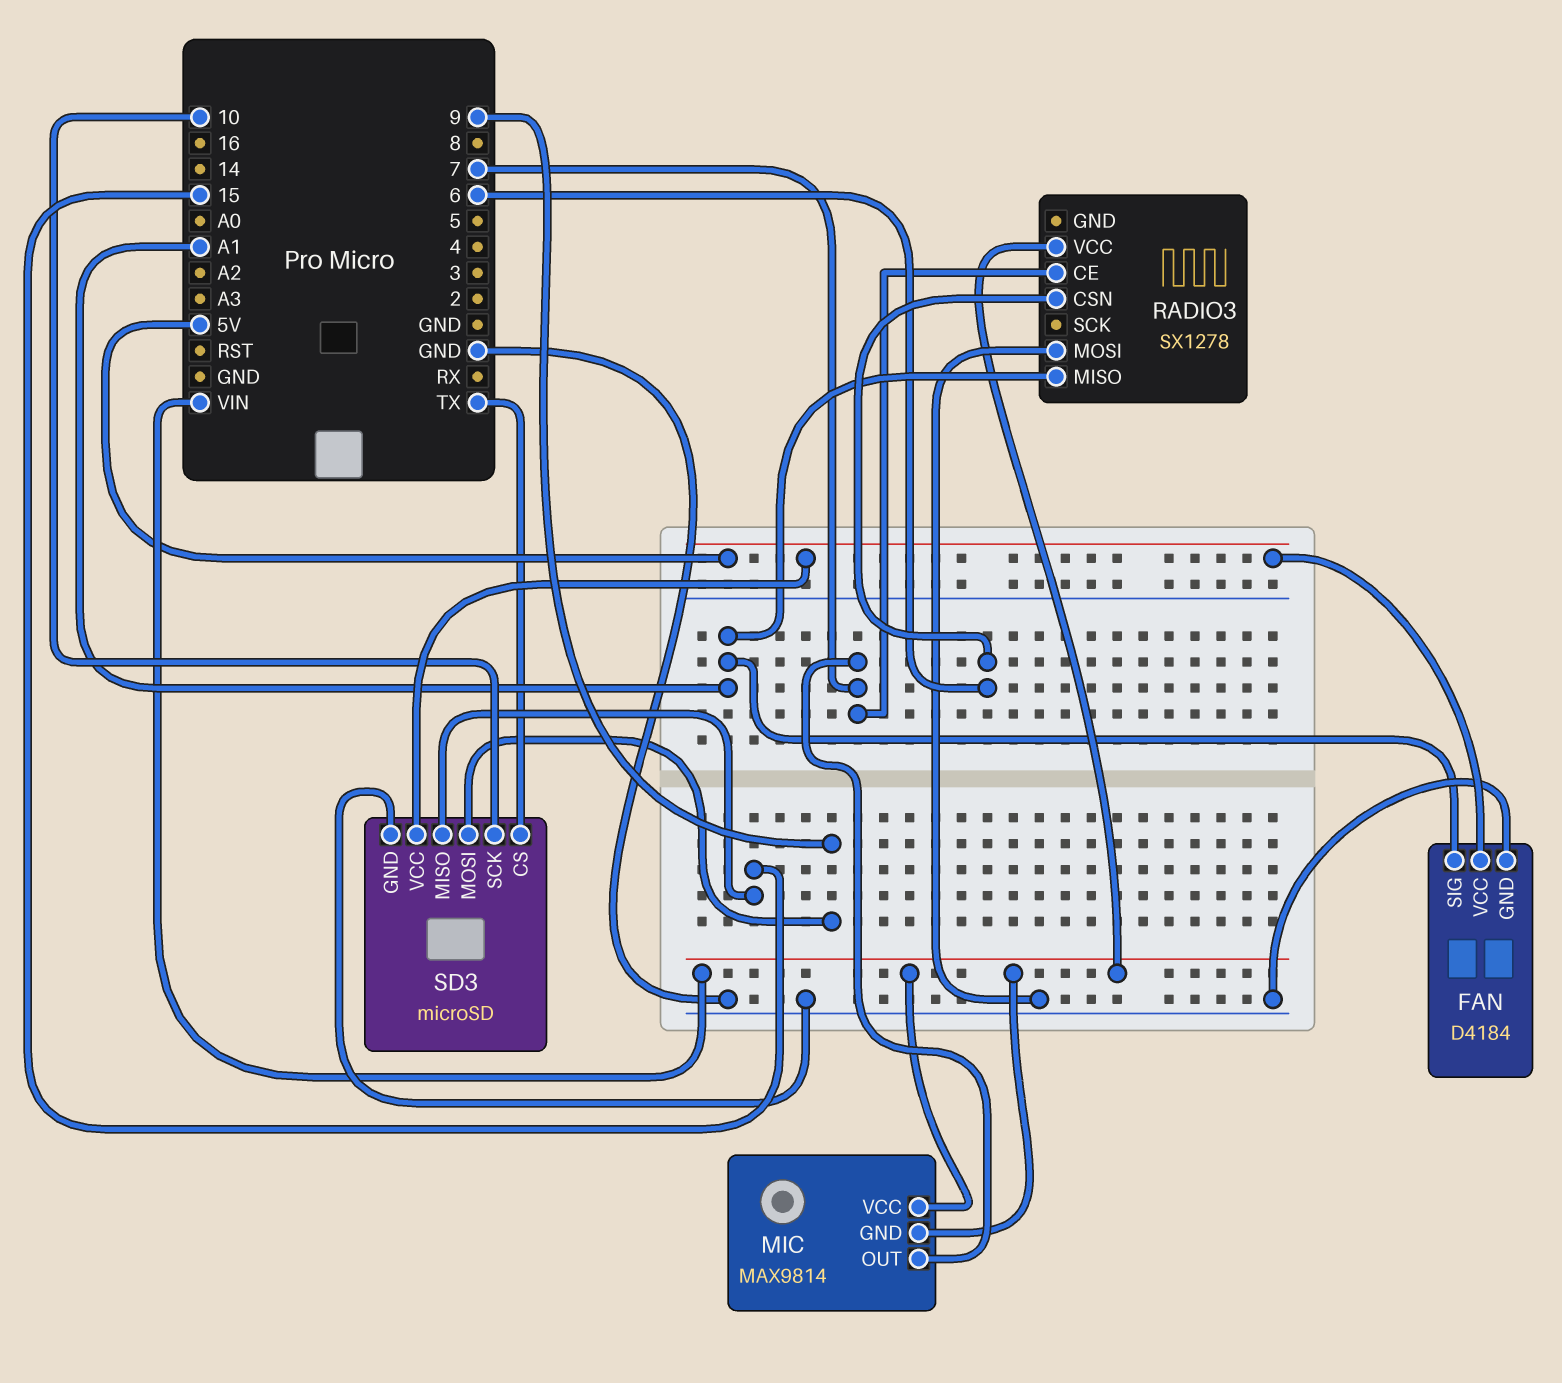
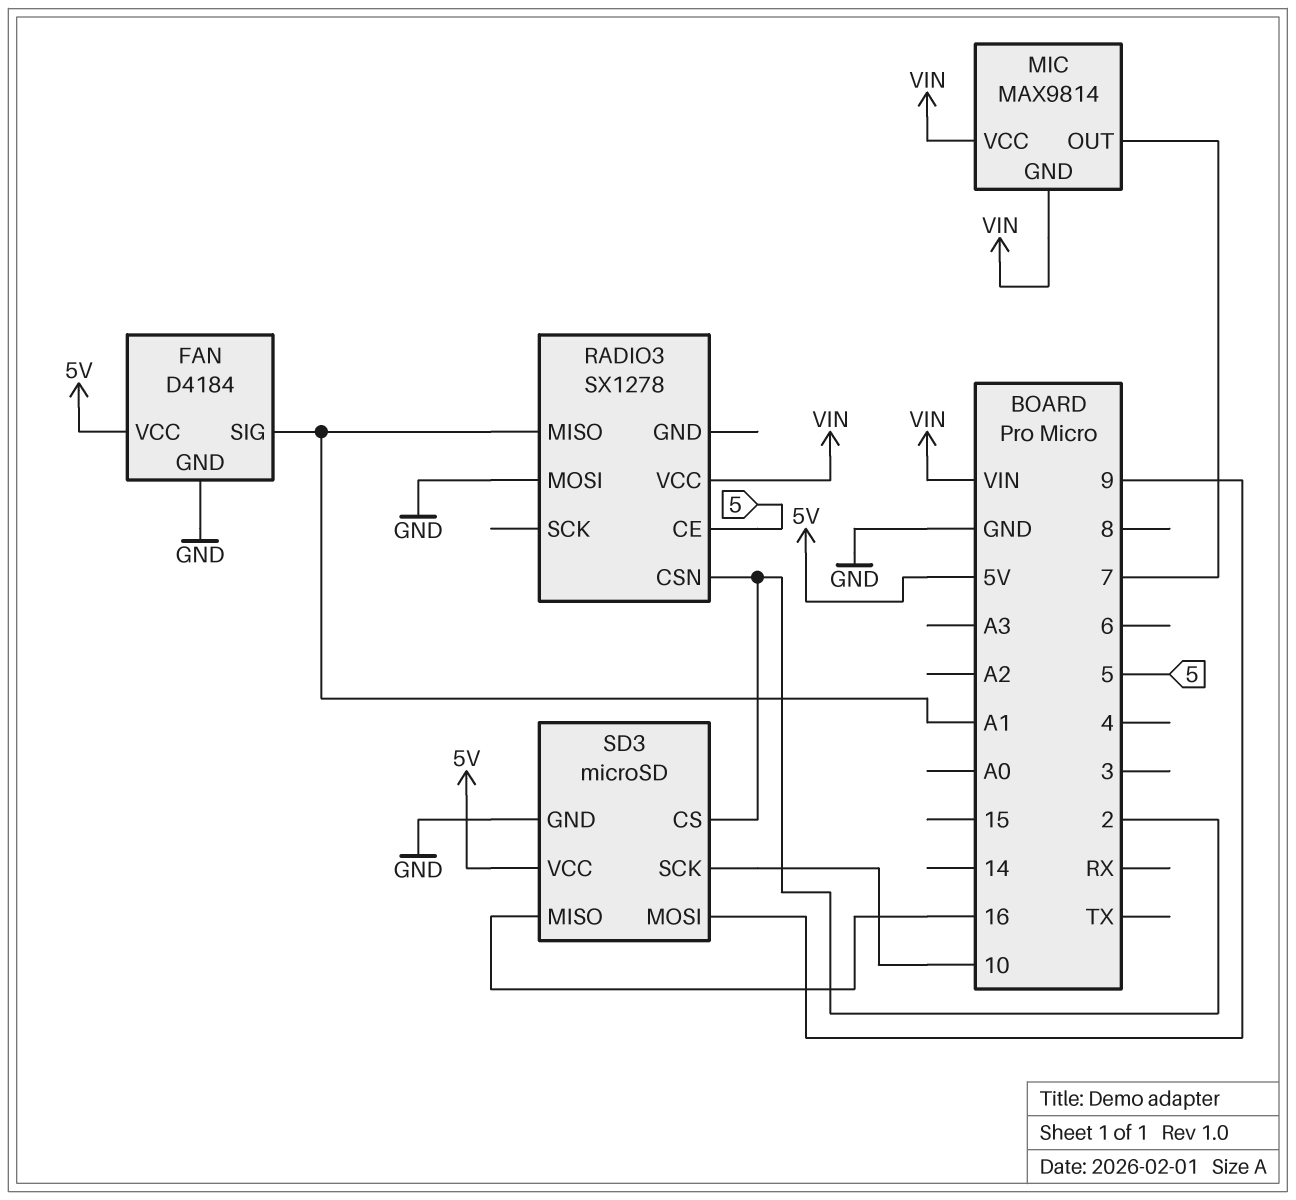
RADIO3 pin CE: 7 -> 5
RADIO3 pin CSN: 6 -> 2
SD3 pin CS: TX -> 2
SD3 pin MISO: 15 -> 16

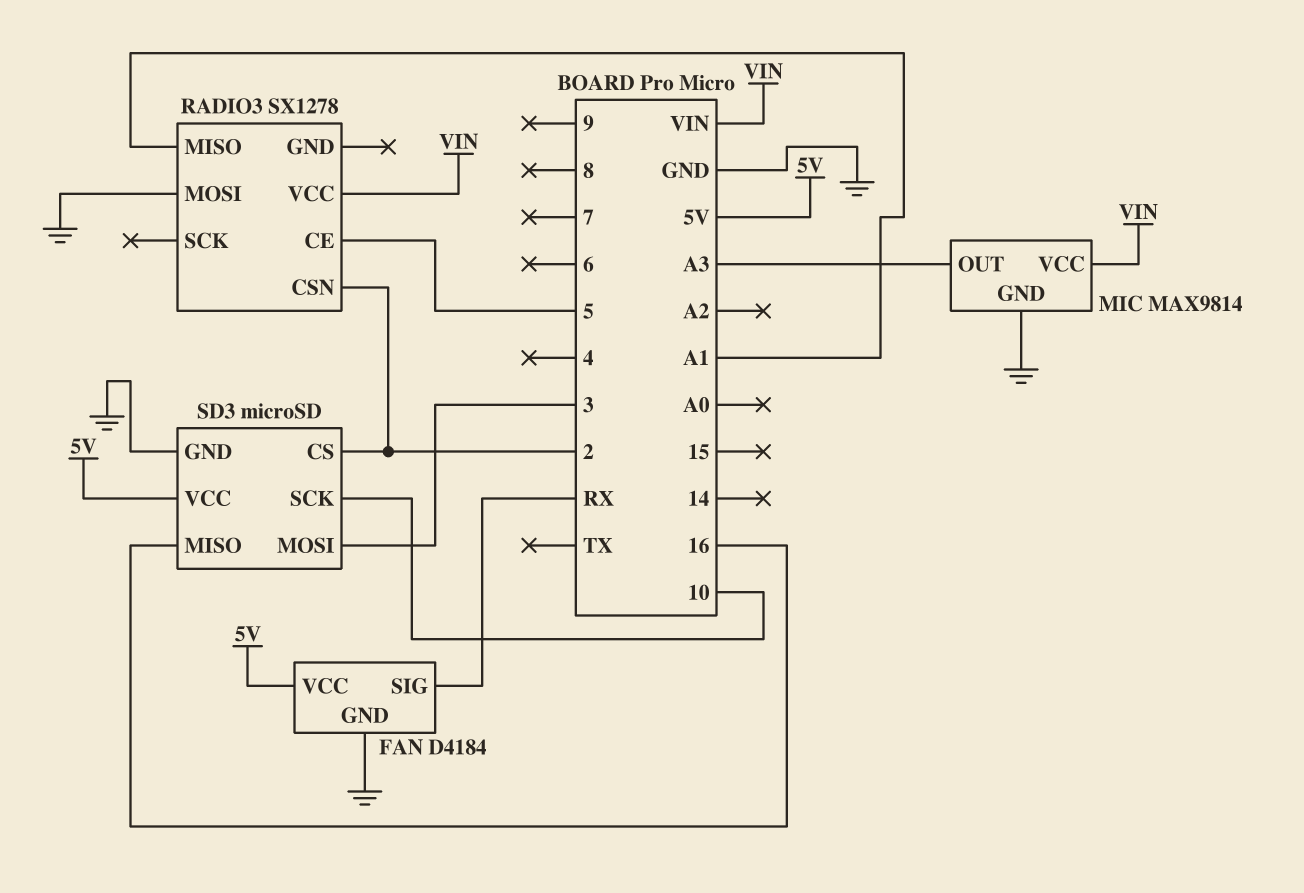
FAN pin SIG: A1 -> RX
MIC pin GND: VIN -> GND
MIC pin OUT: 7 -> A3
SD3 pin MOSI: 9 -> 3

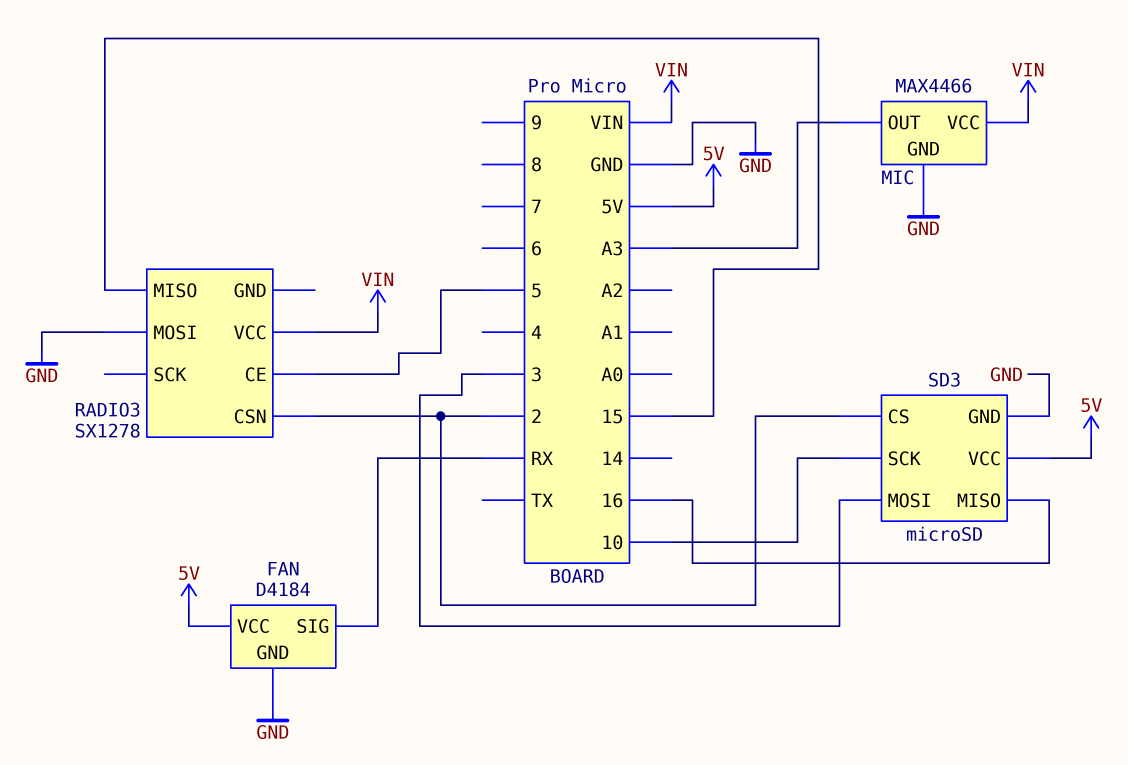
MIC: MAX9814 -> MAX4466
RADIO3 pin MISO: A1 -> 15

